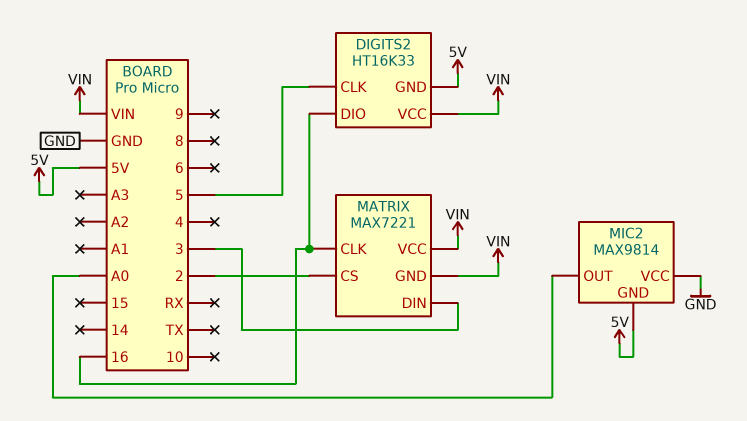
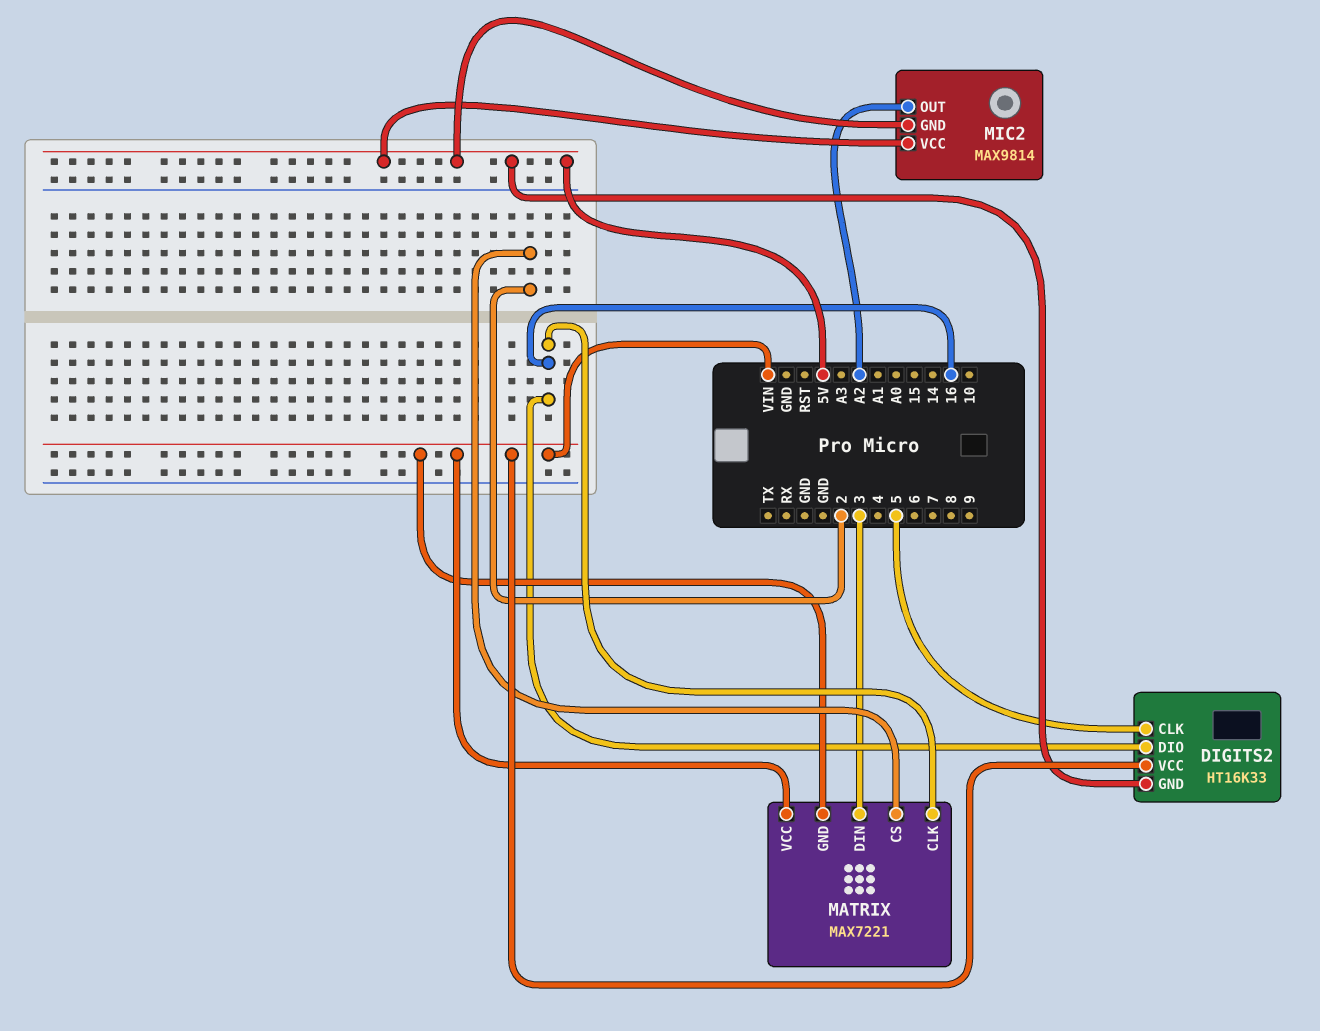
MIC2 pin OUT: A0 -> A2
MIC2 pin VCC: GND -> 5V

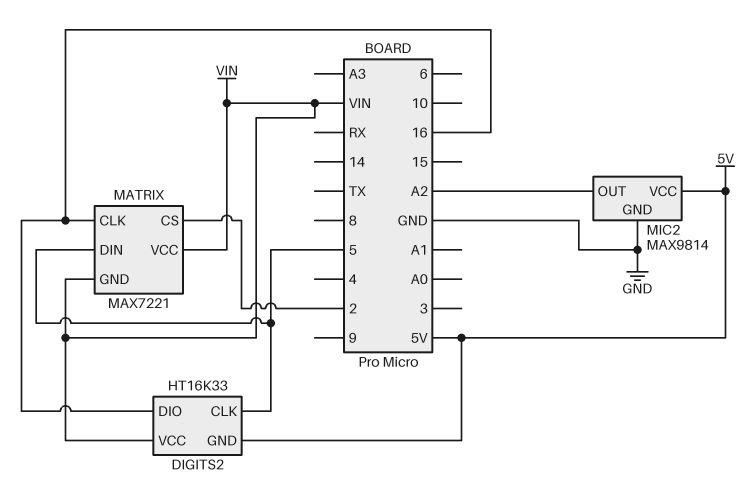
MATRIX pin DIN: 3 -> 5
MIC2 pin GND: 5V -> GND

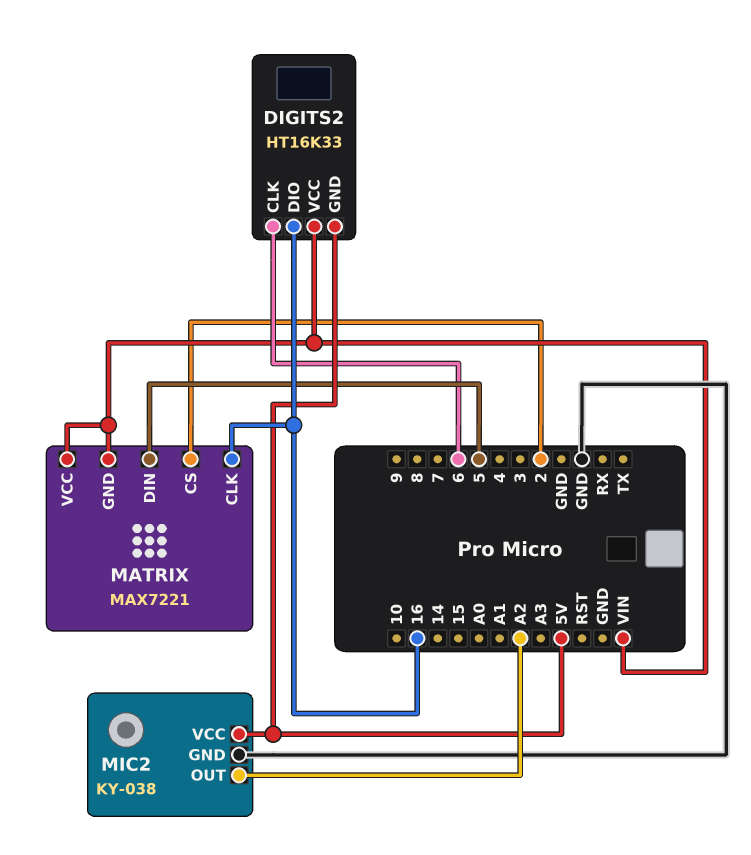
DIGITS2 pin CLK: 5 -> 6
MIC2: MAX9814 -> KY-038

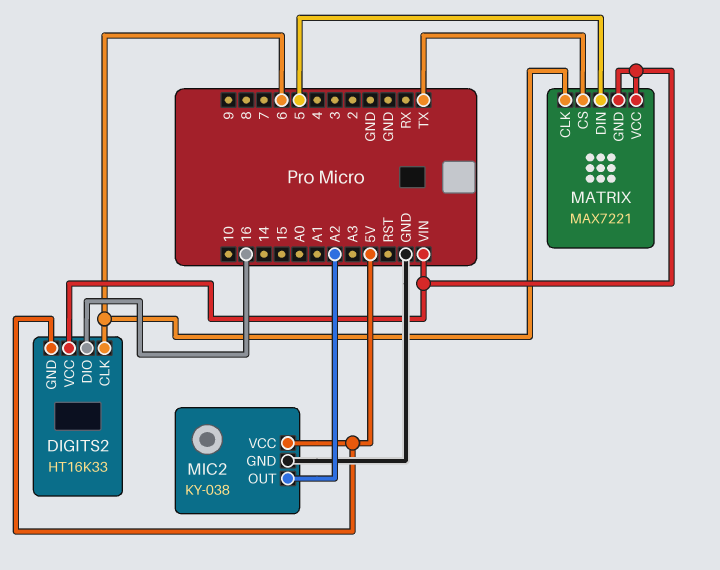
MATRIX pin CLK: 16 -> 6
MATRIX pin CS: 2 -> TX

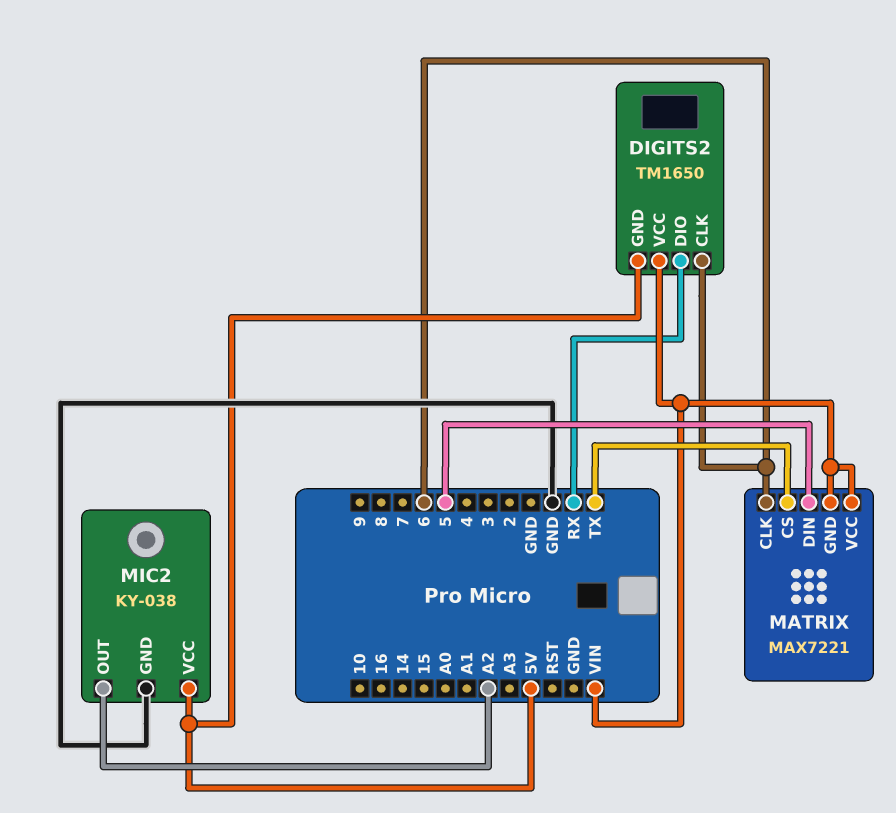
DIGITS2: HT16K33 -> TM1650
DIGITS2 pin DIO: 16 -> RX

